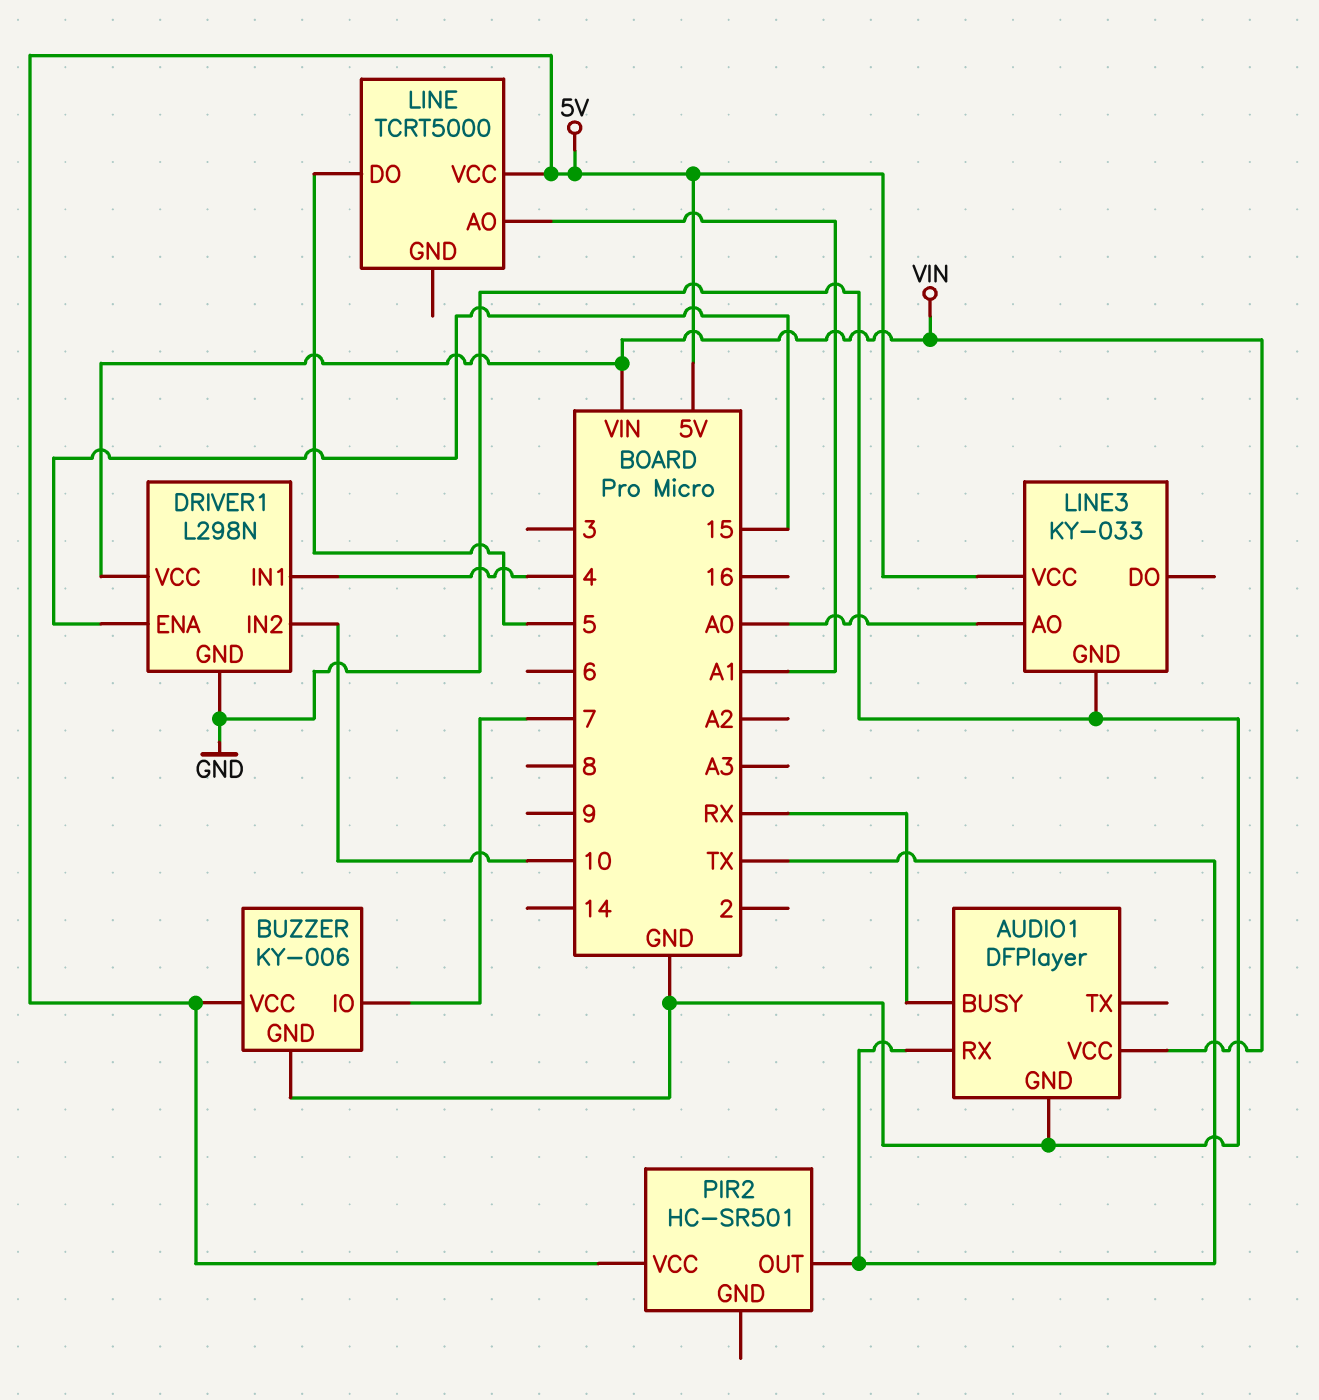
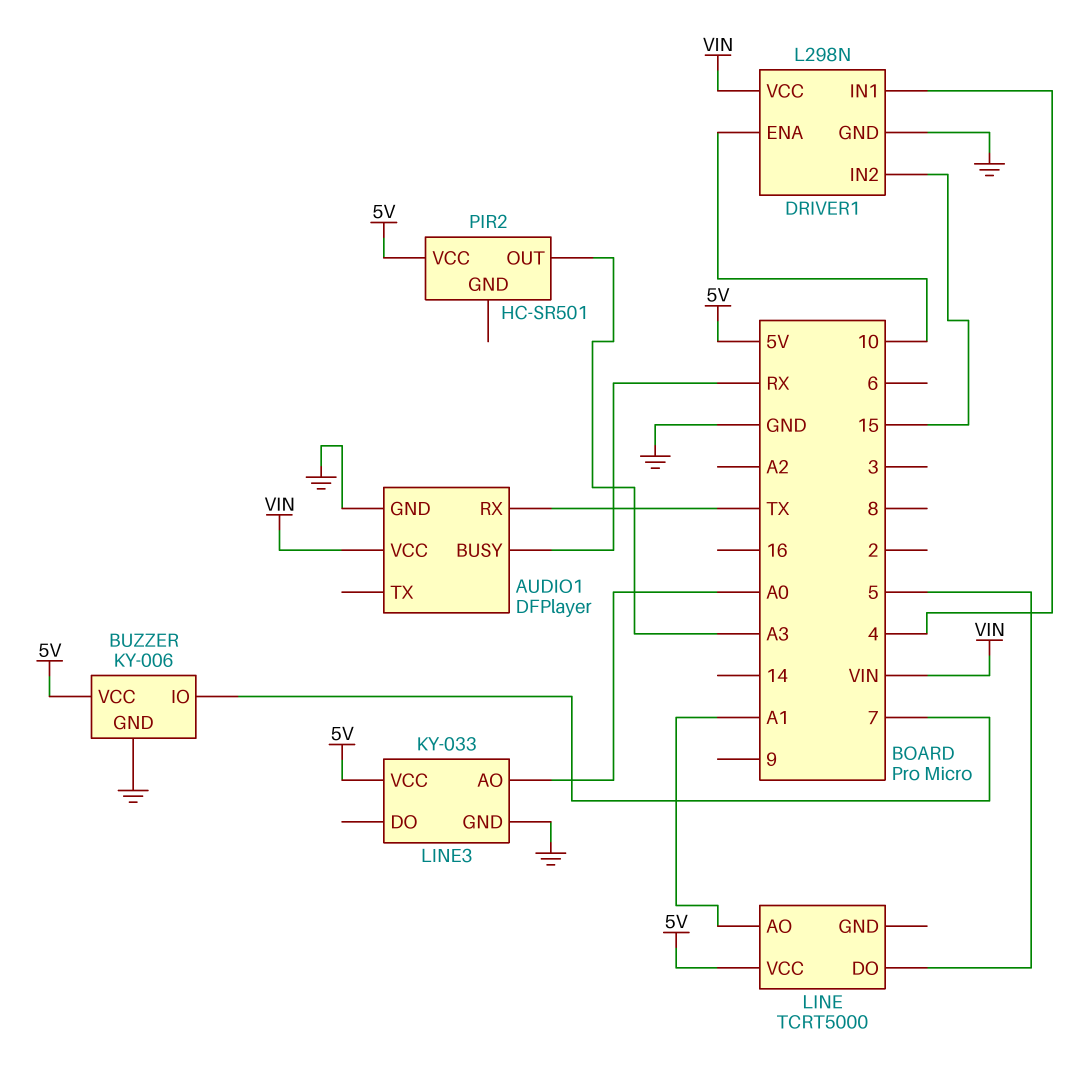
DRIVER1 pin ENA: 15 -> 10
DRIVER1 pin IN2: 10 -> 15
PIR2 pin OUT: TX -> A3

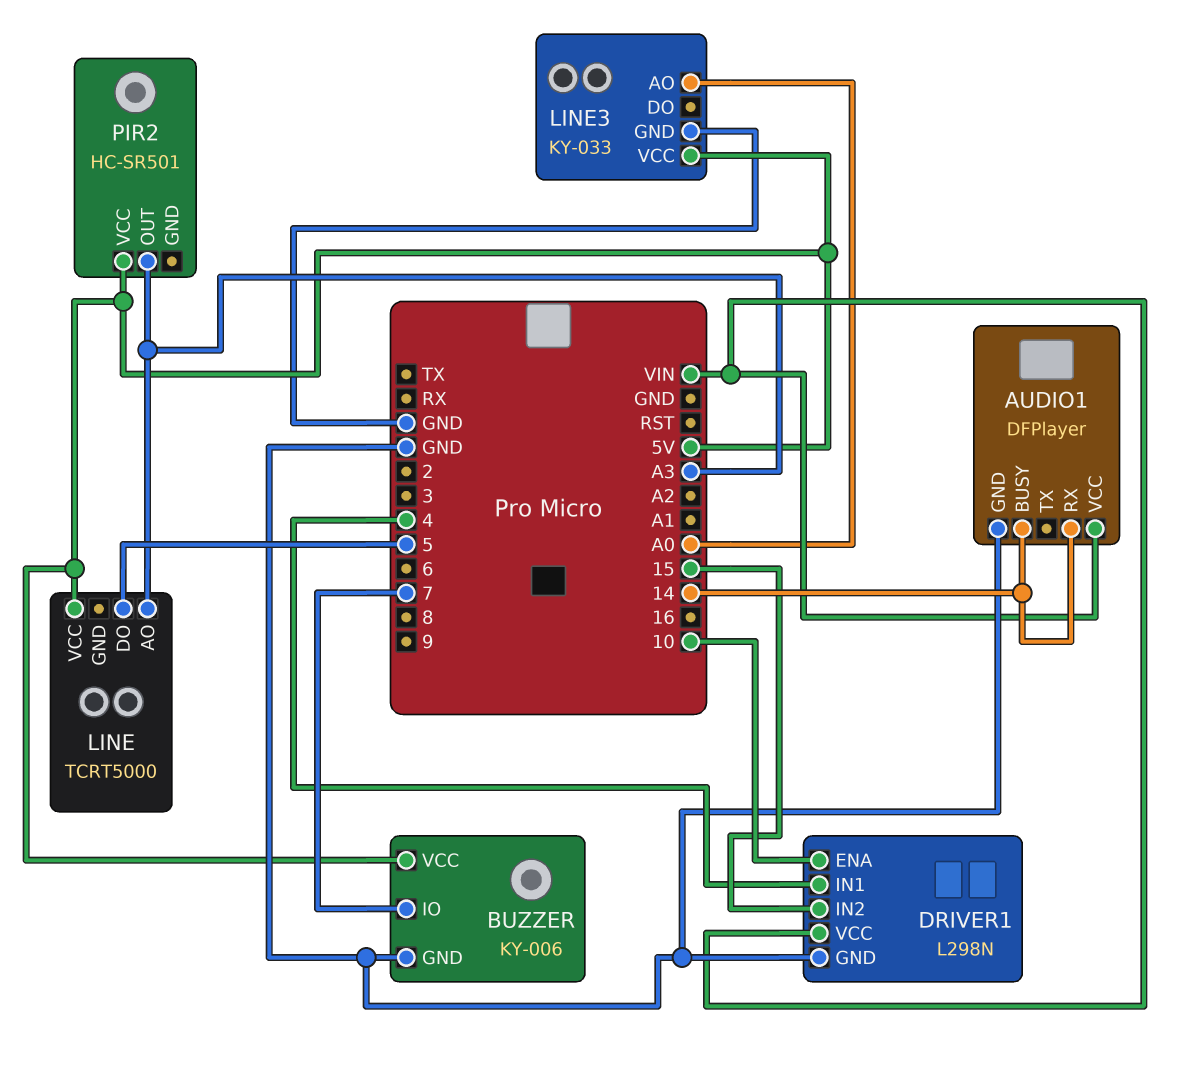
AUDIO1 pin BUSY: RX -> 14
AUDIO1 pin RX: TX -> 14
LINE pin AO: A1 -> A3

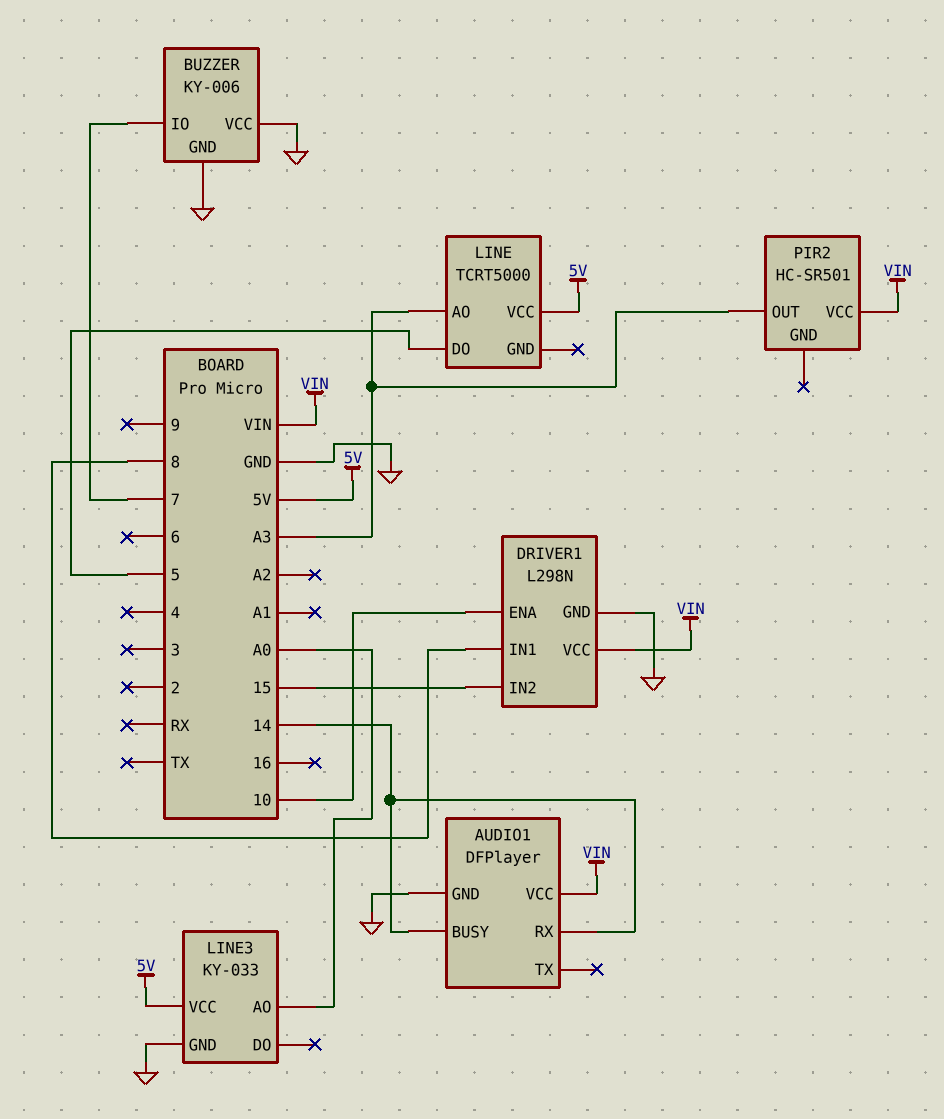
BUZZER pin VCC: 5V -> GND
DRIVER1 pin IN1: 4 -> 8
PIR2 pin VCC: 5V -> VIN

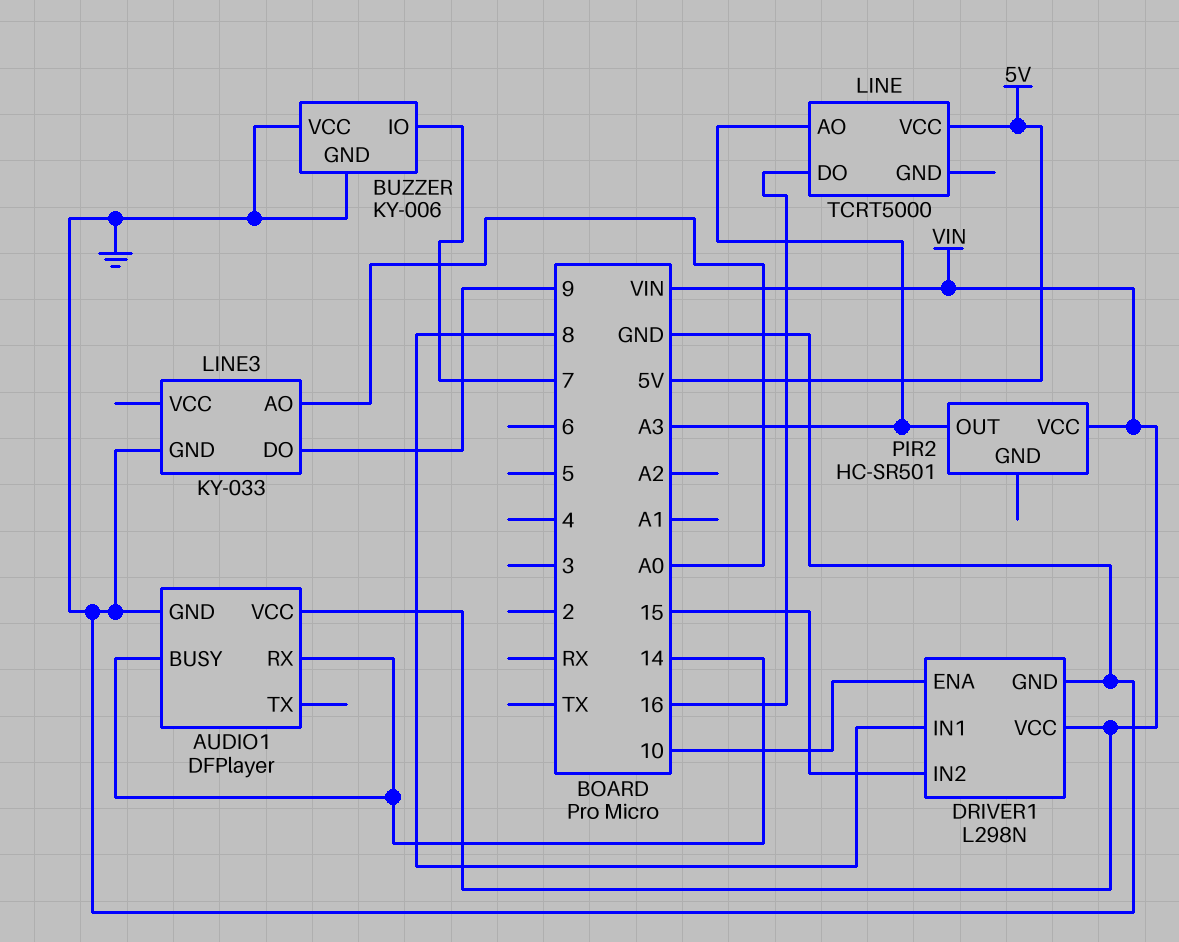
LINE pin DO: 5 -> 16
LINE3 pin DO: none -> 9
LINE3 pin VCC: 5V -> none

